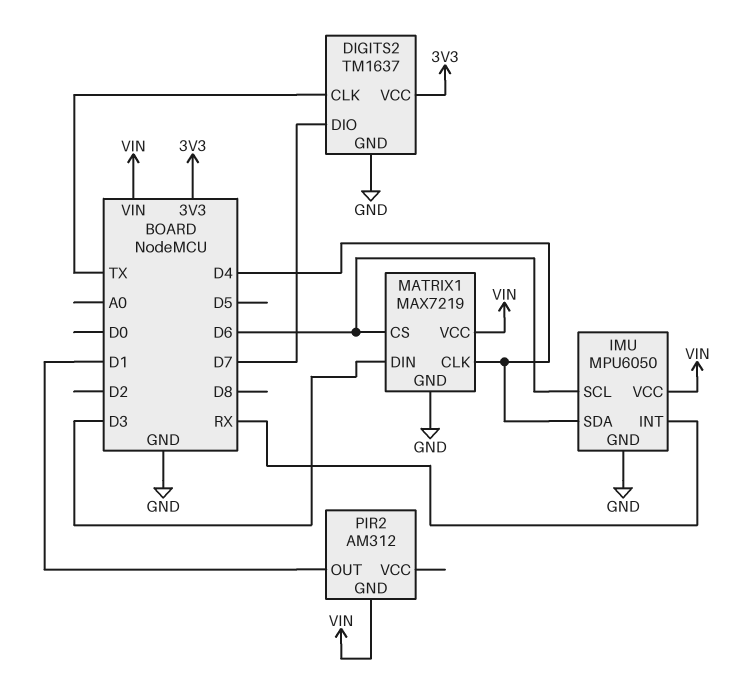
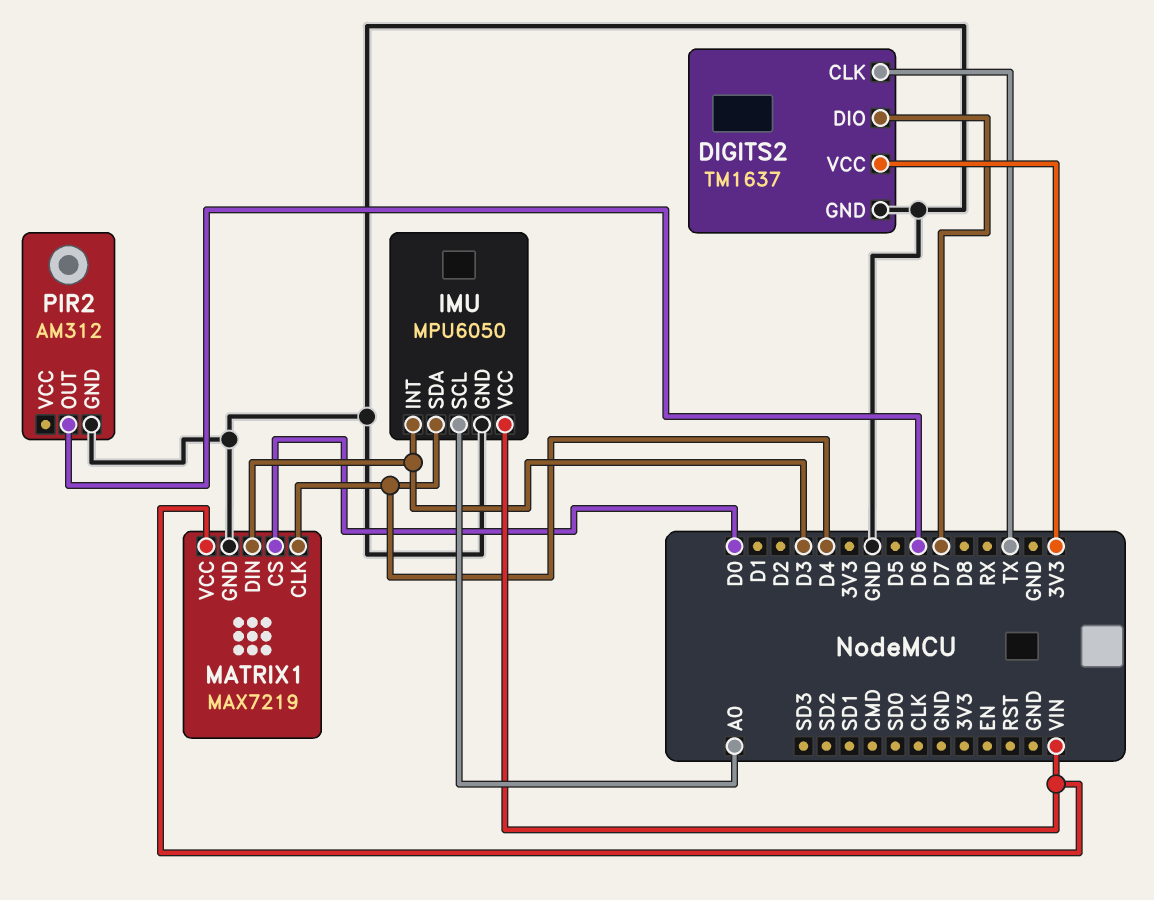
IMU pin INT: RX -> D3
IMU pin SCL: D6 -> A0
MATRIX1 pin CS: D6 -> D0
PIR2 pin GND: VIN -> GND
PIR2 pin OUT: D1 -> D6

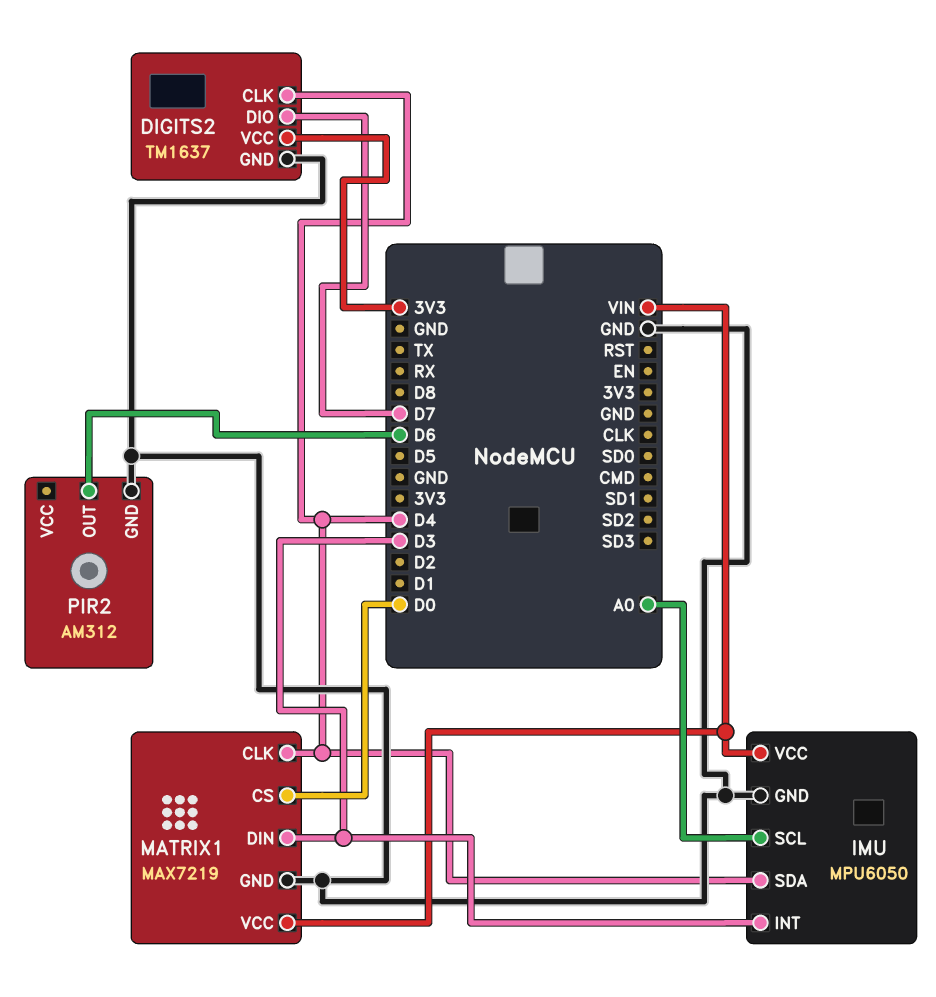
DIGITS2 pin CLK: TX -> D4

